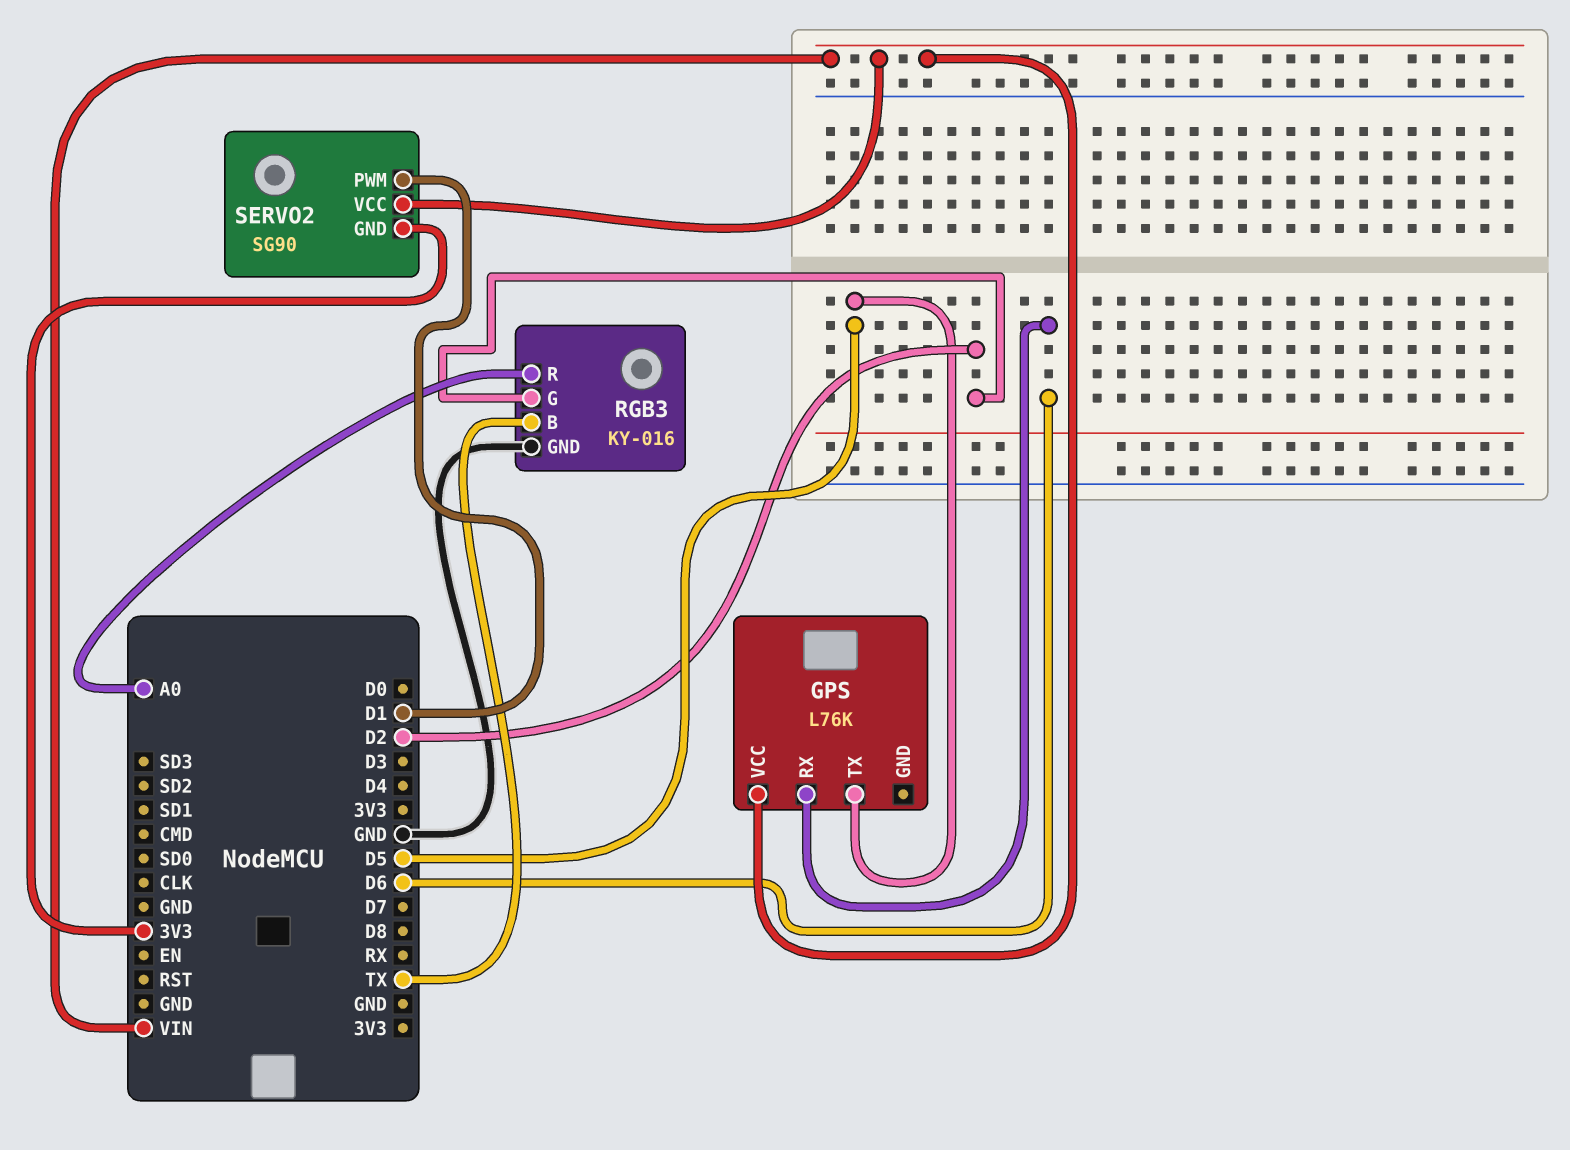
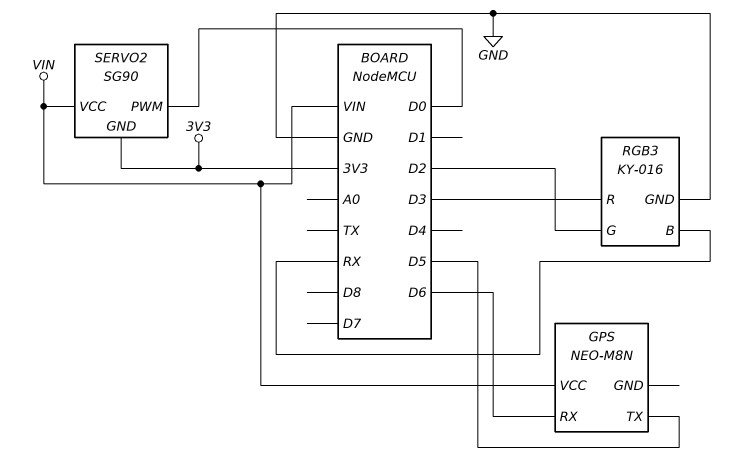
GPS: L76K -> NEO-M8N
RGB3 pin B: TX -> RX
RGB3 pin R: A0 -> D3
SERVO2 pin PWM: D1 -> D0

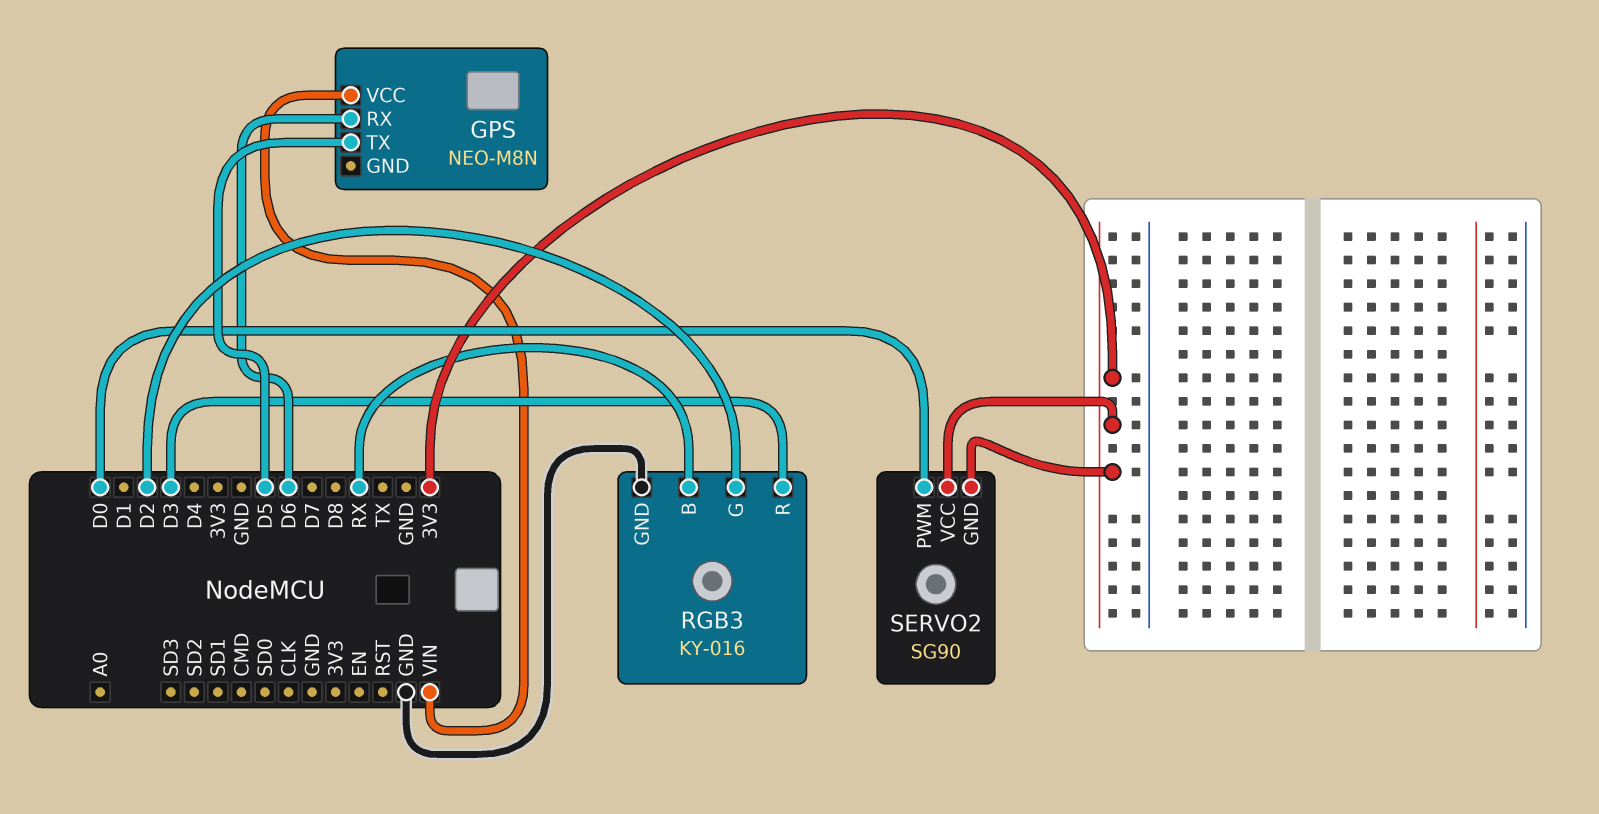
SERVO2 pin VCC: VIN -> 3V3

